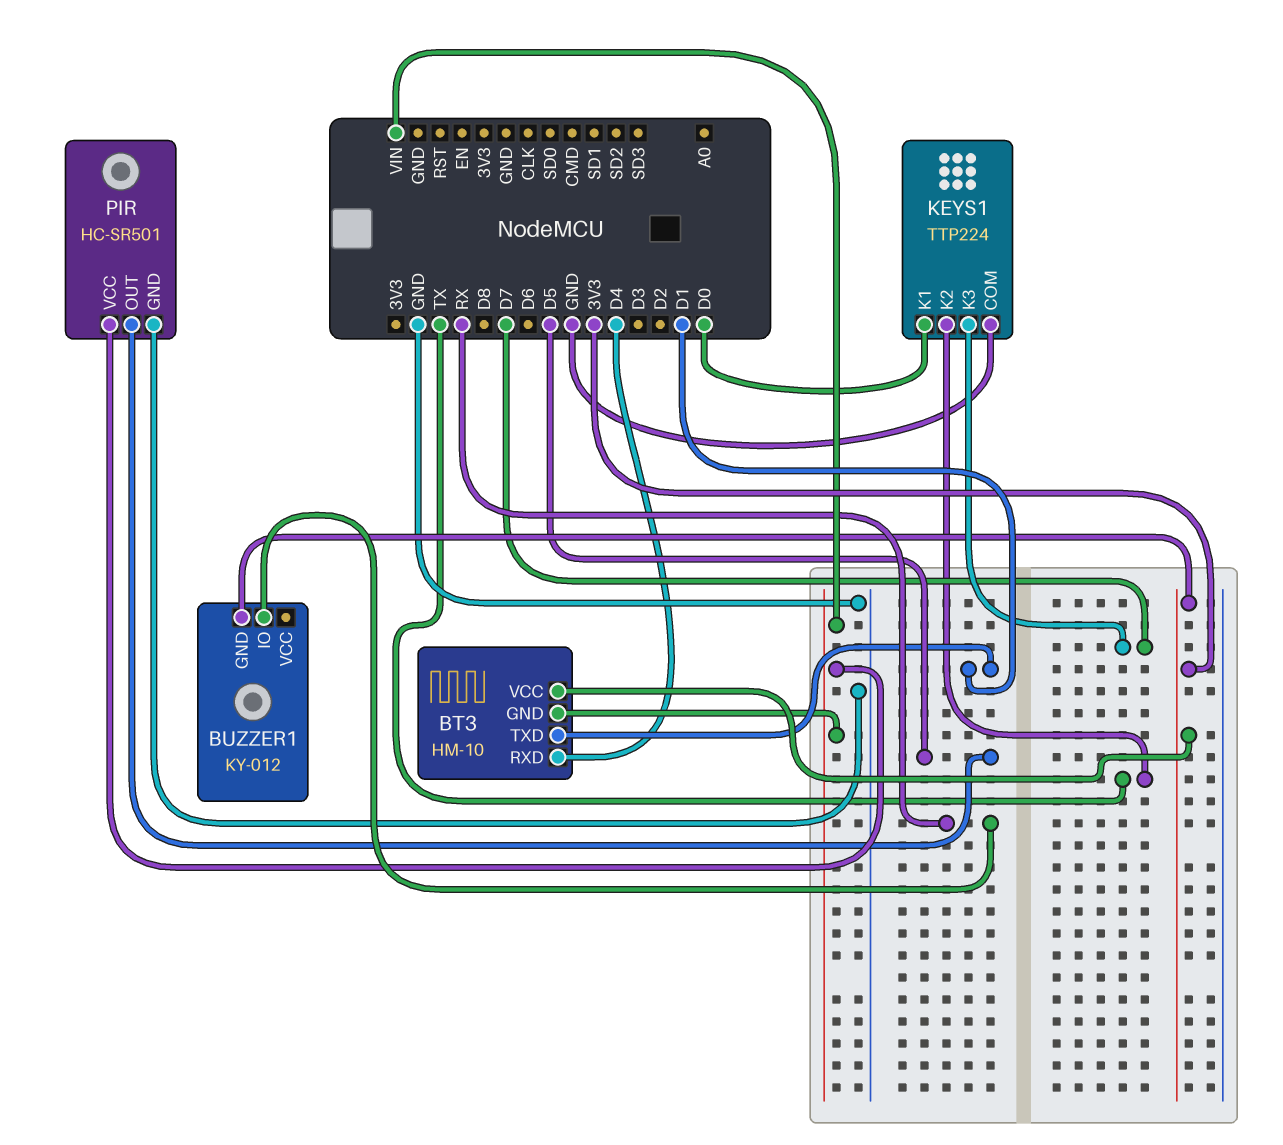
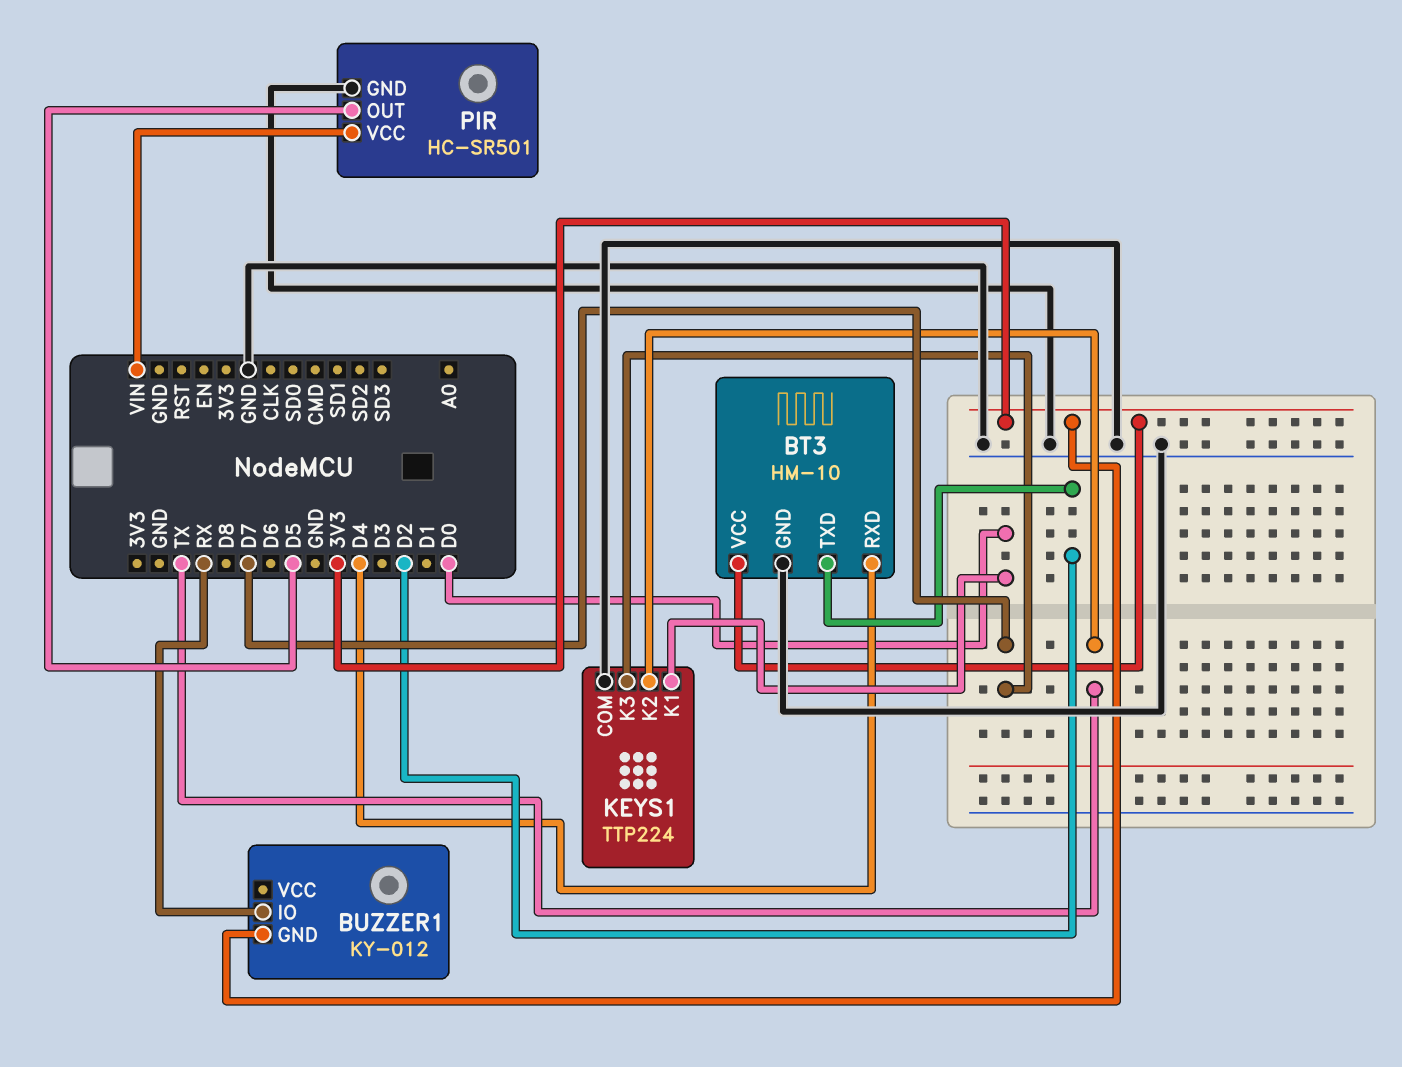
BT3 pin GND: VIN -> GND
BT3 pin TXD: D1 -> D2

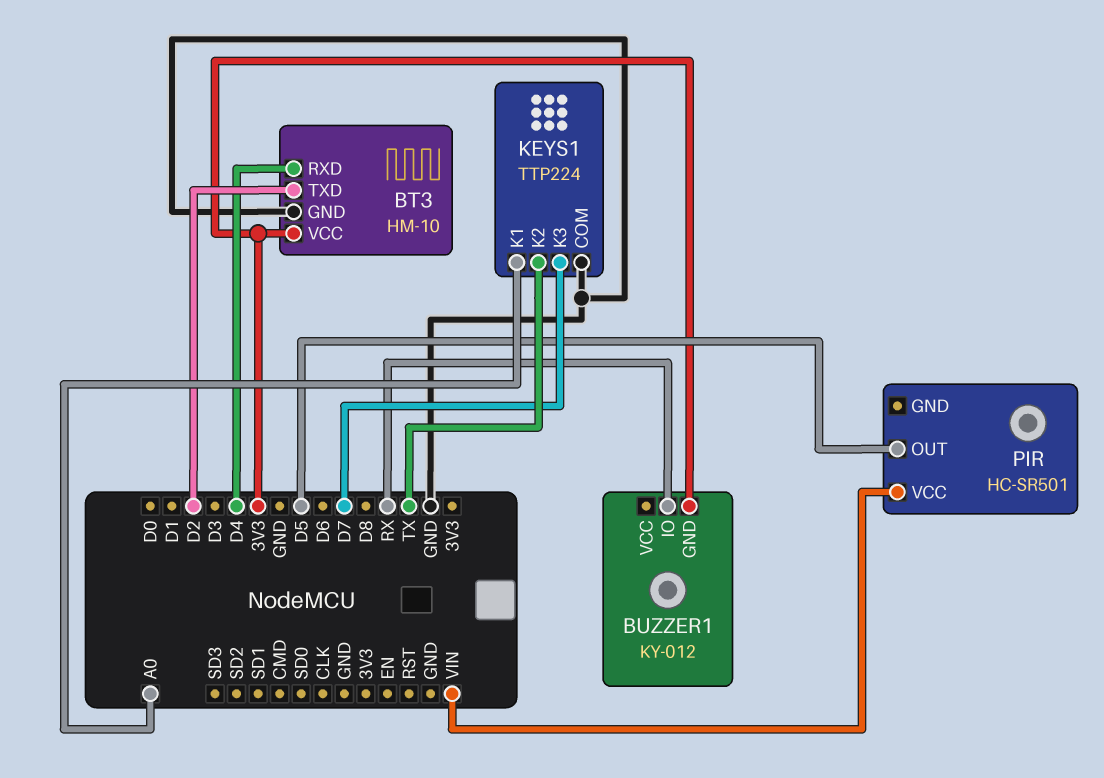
KEYS1 pin K1: D0 -> A0
PIR pin GND: GND -> none

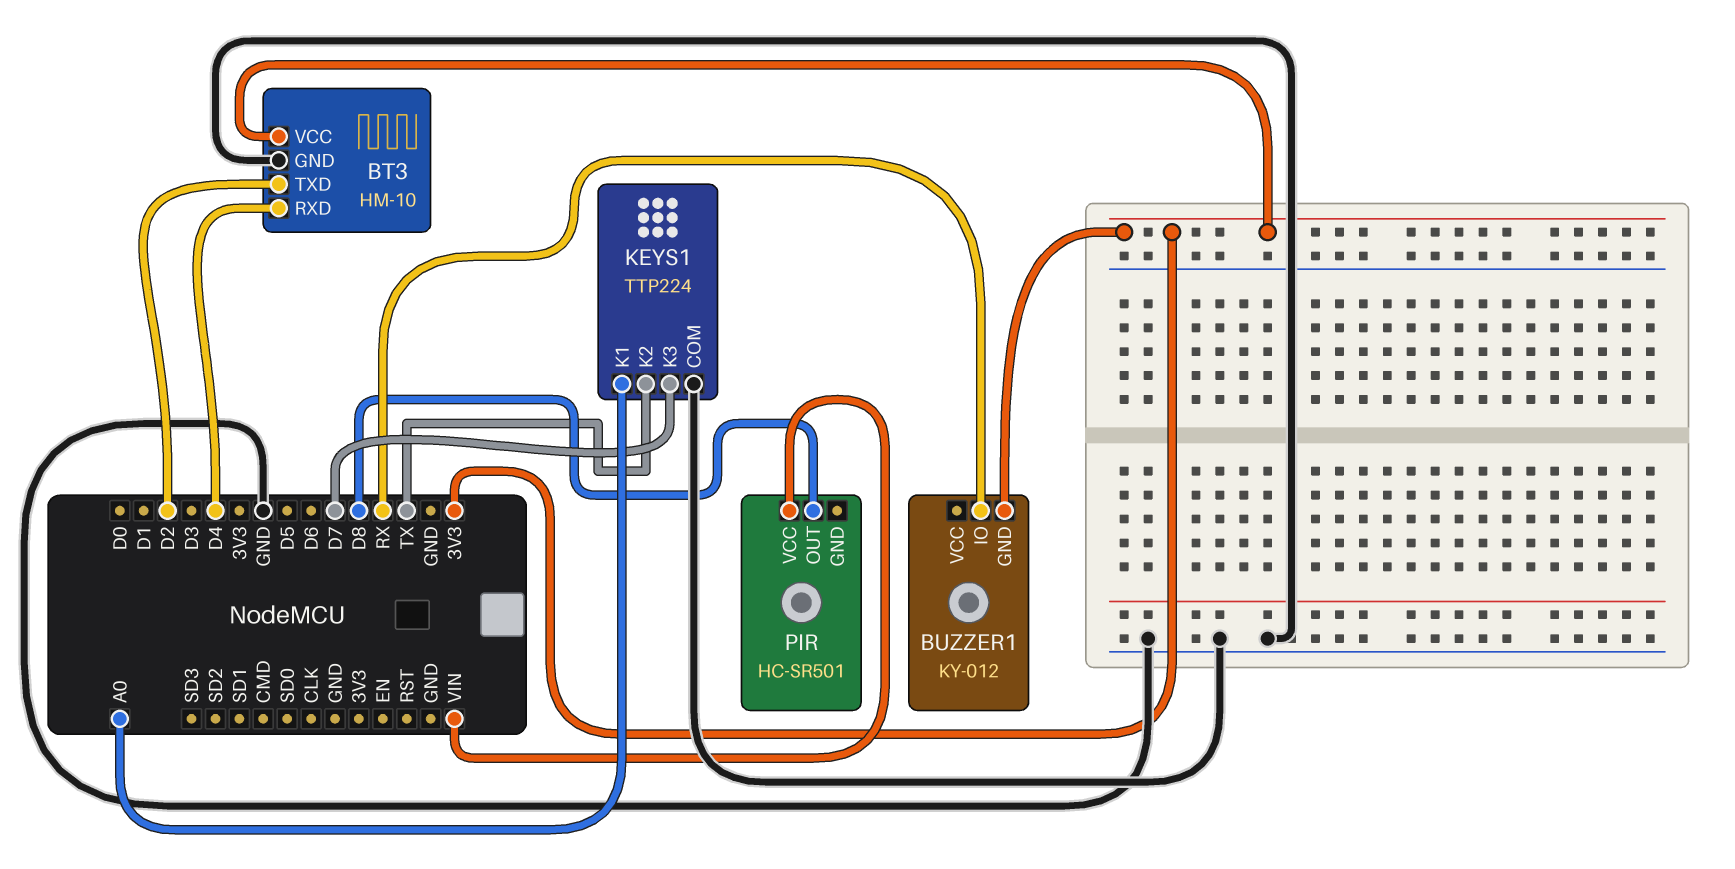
PIR pin OUT: D5 -> D8

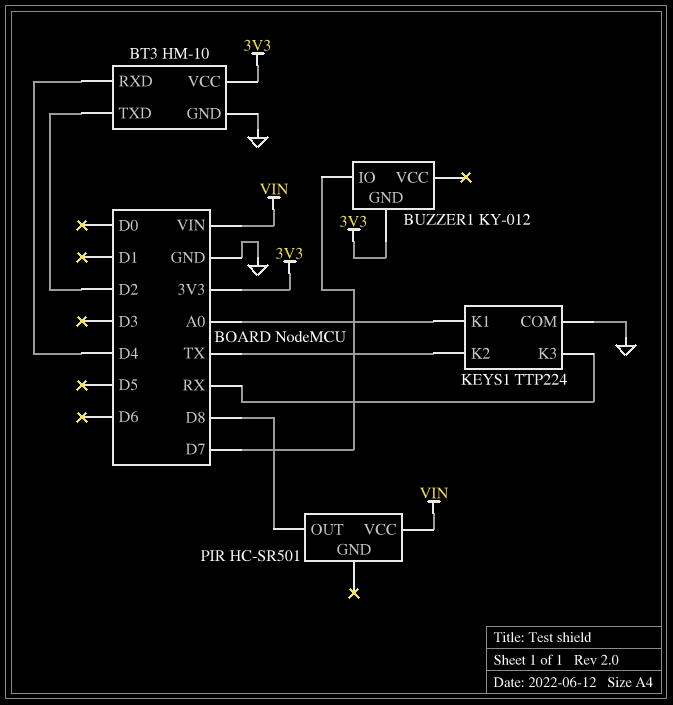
BUZZER1 pin IO: RX -> D7
KEYS1 pin K3: D7 -> RX

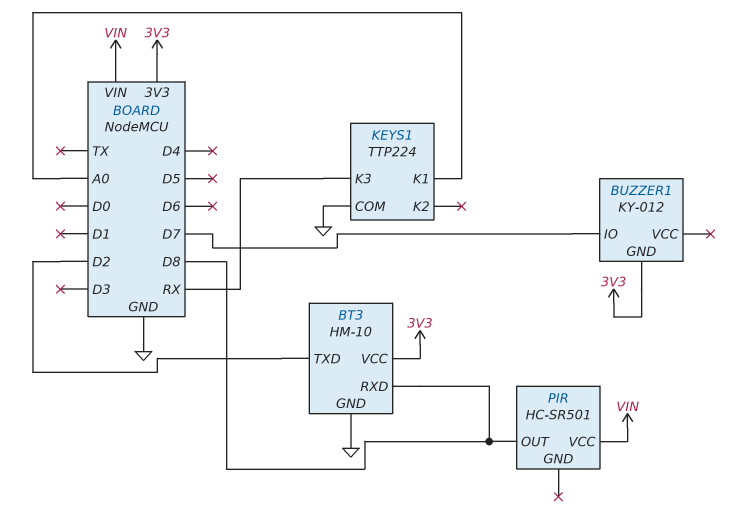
BT3 pin RXD: D4 -> D8
KEYS1 pin K2: TX -> none

